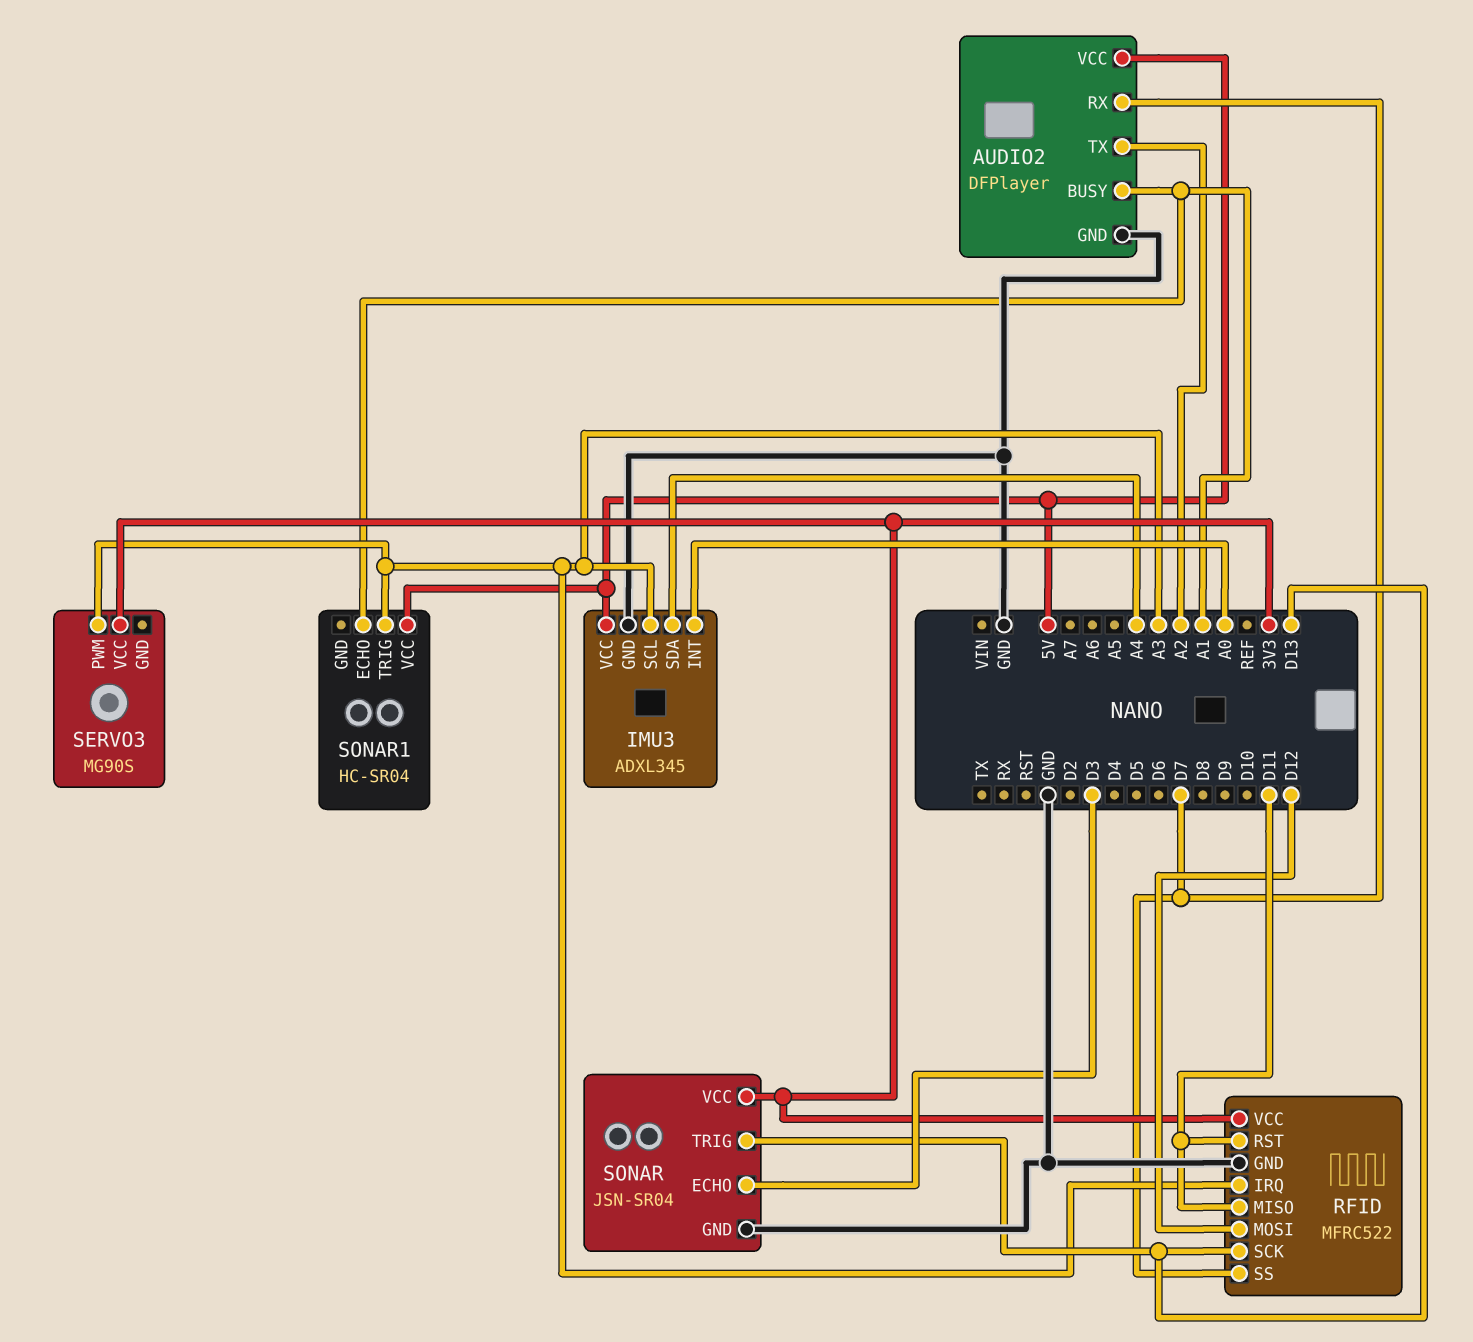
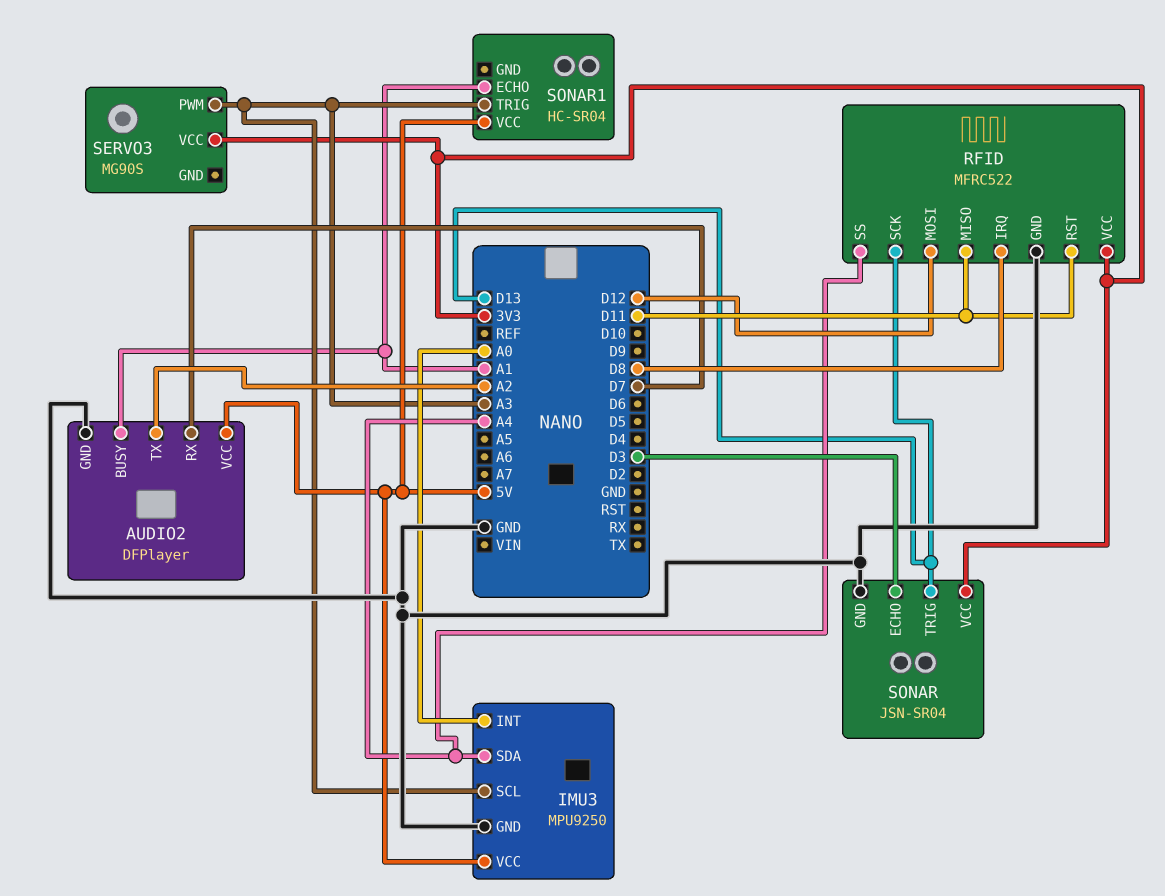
IMU3: ADXL345 -> MPU9250
RFID pin IRQ: A3 -> D8
RFID pin SS: D7 -> A4

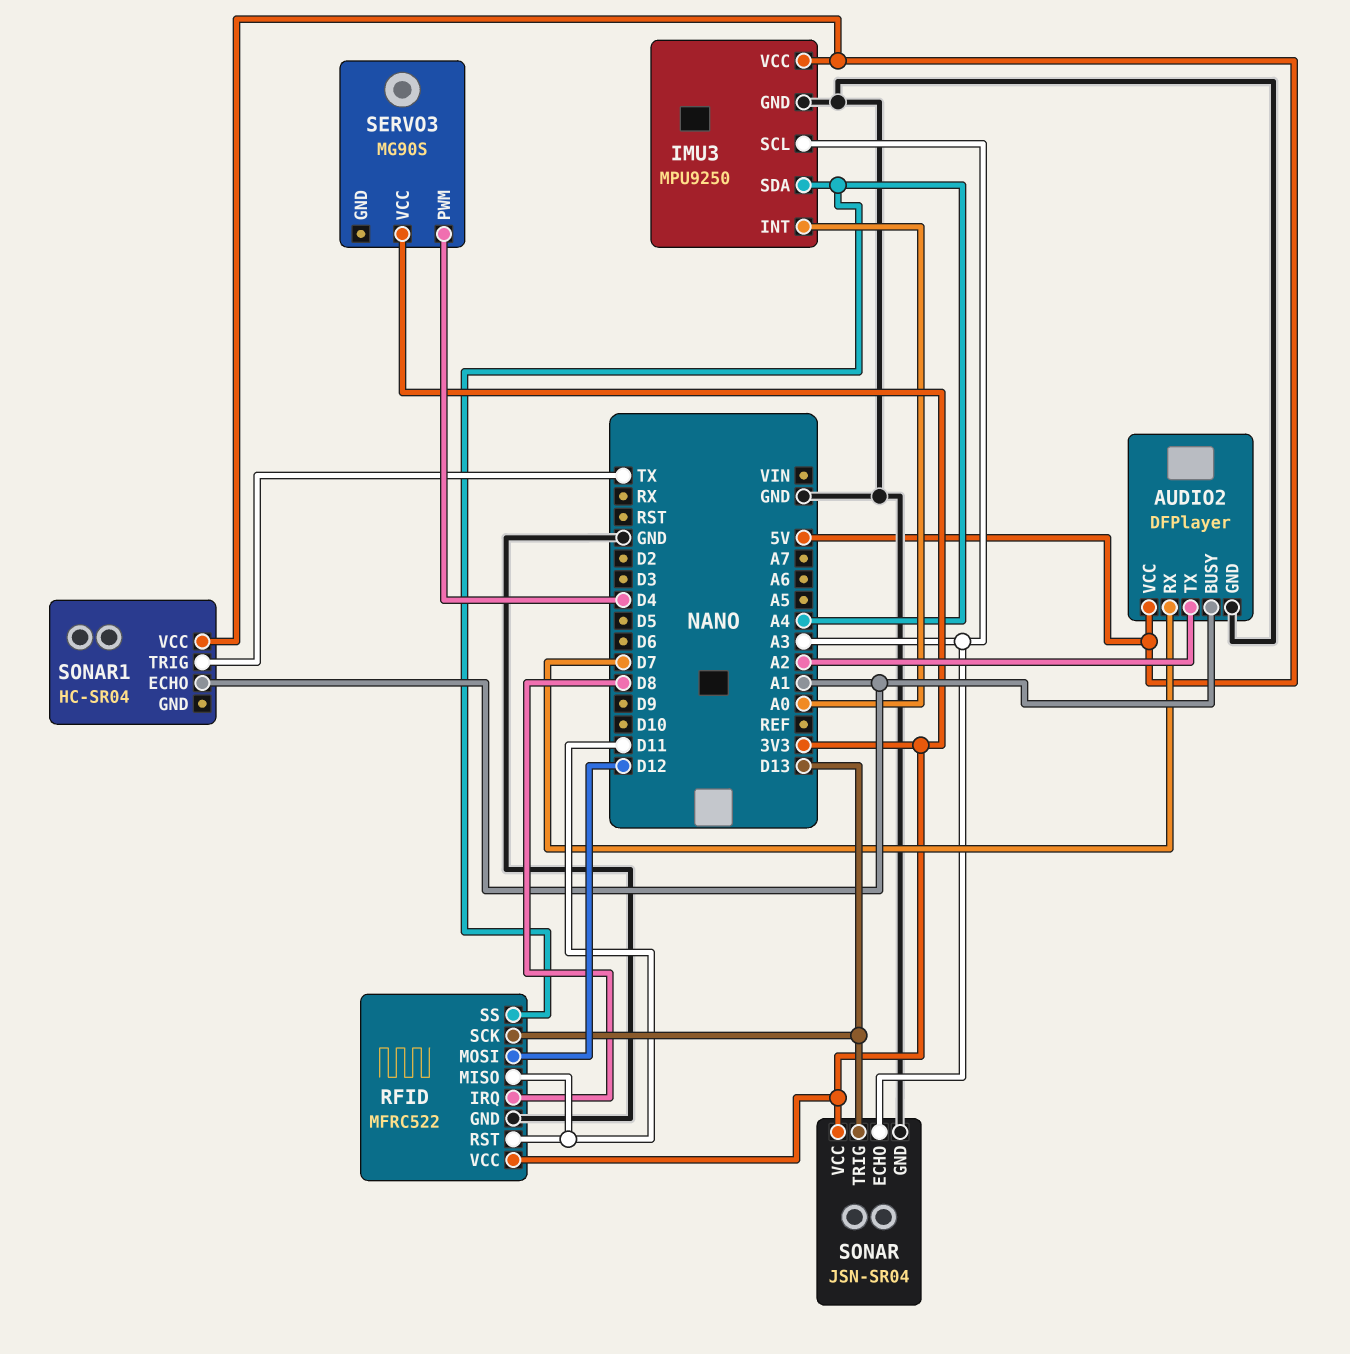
SERVO3 pin PWM: A3 -> D4
SONAR pin ECHO: D3 -> A3
SONAR1 pin TRIG: A3 -> TX

